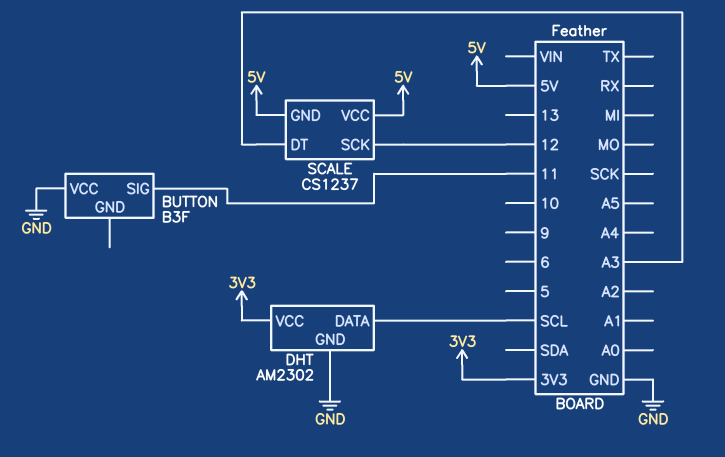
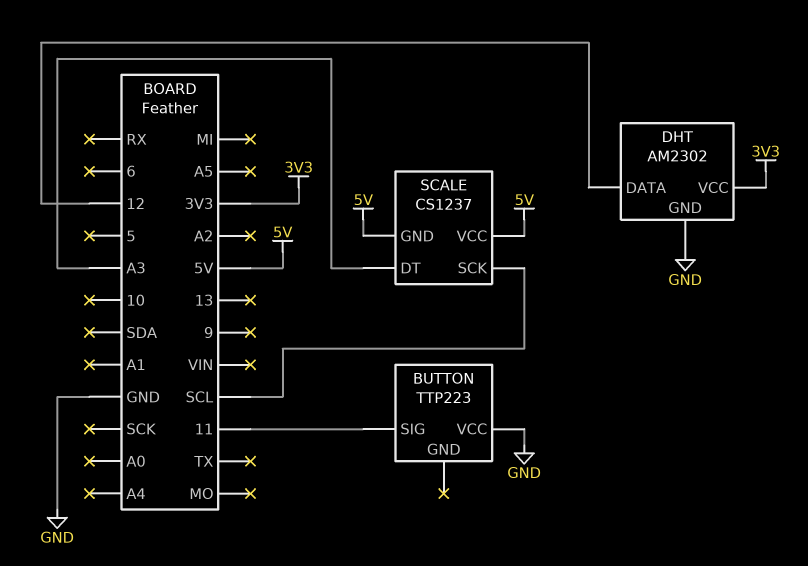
BUTTON: B3F -> TTP223
DHT pin DATA: SCL -> 12
SCALE pin SCK: 12 -> SCL

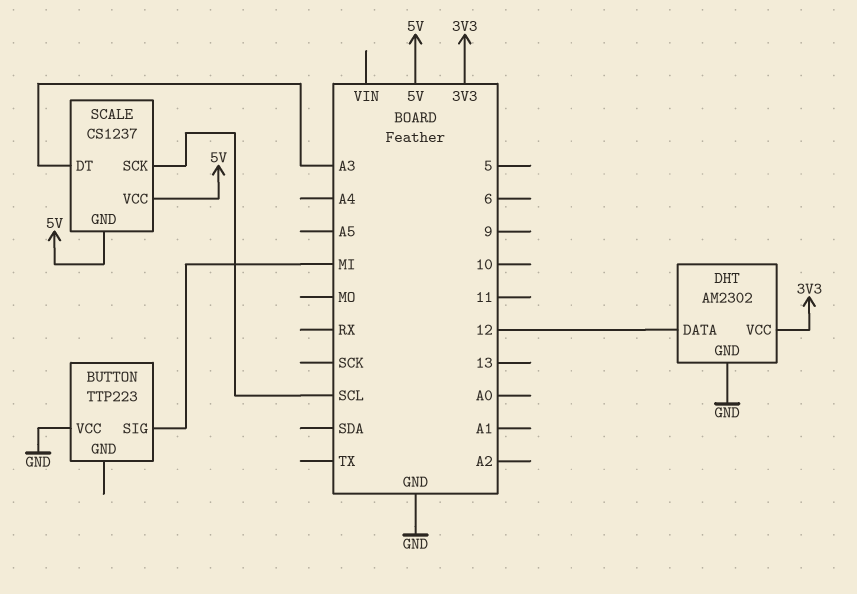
BUTTON pin SIG: 11 -> MI

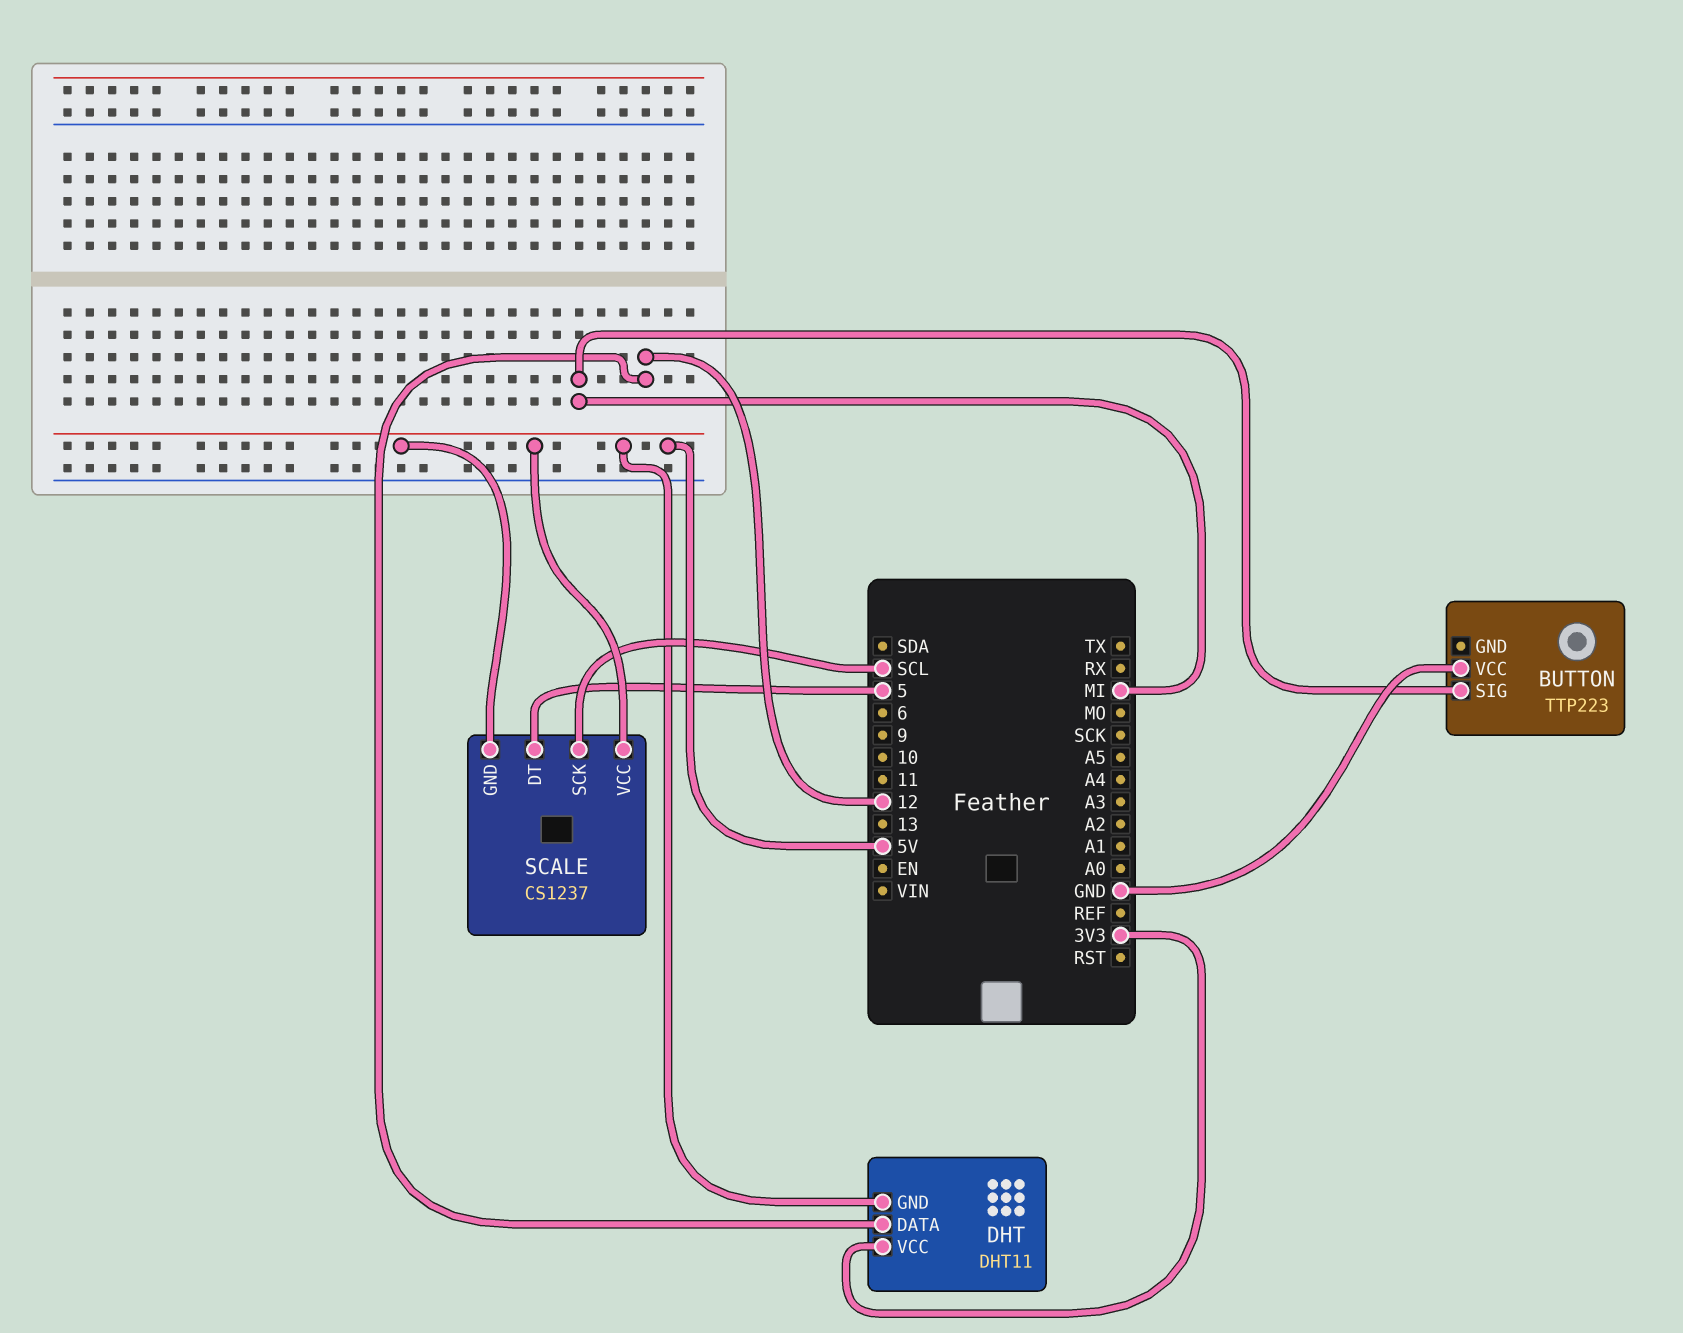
DHT: AM2302 -> DHT11
DHT pin GND: GND -> 5V
SCALE pin DT: A3 -> 5

